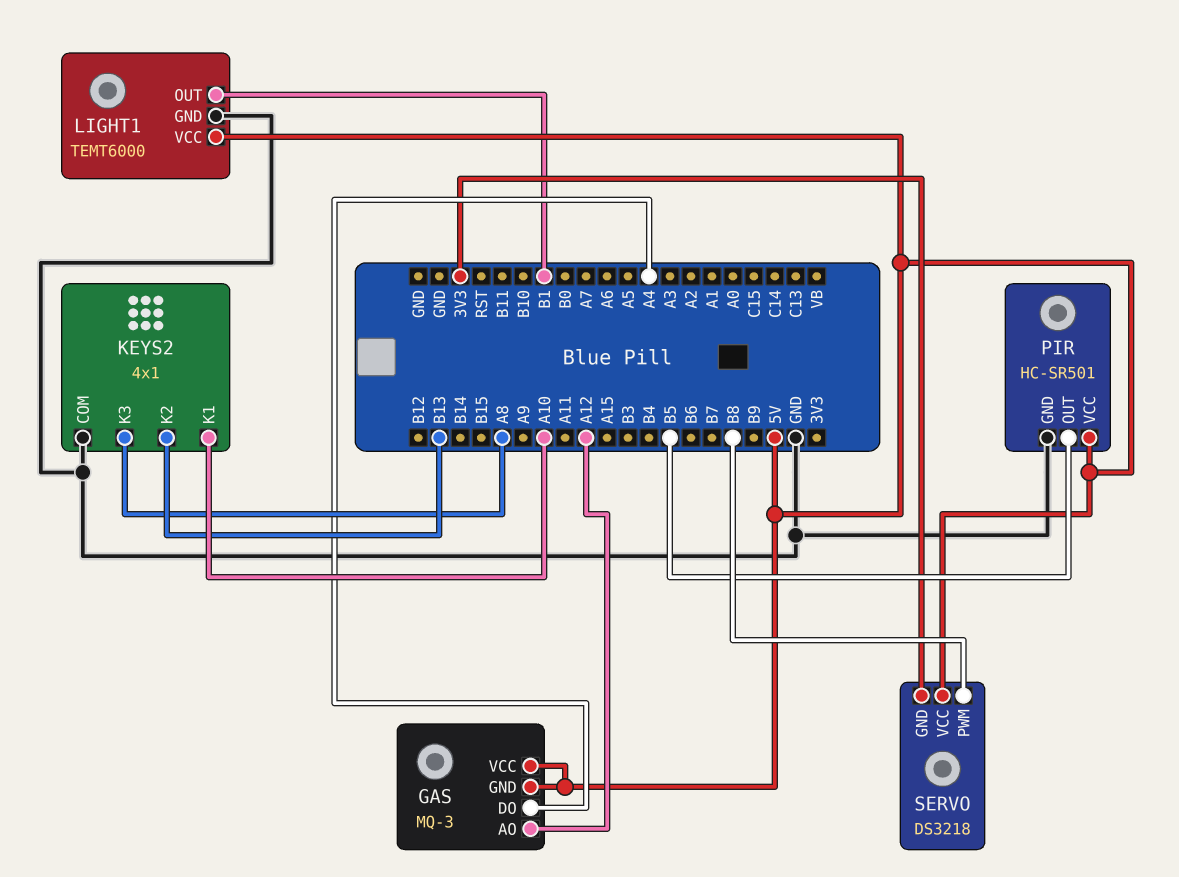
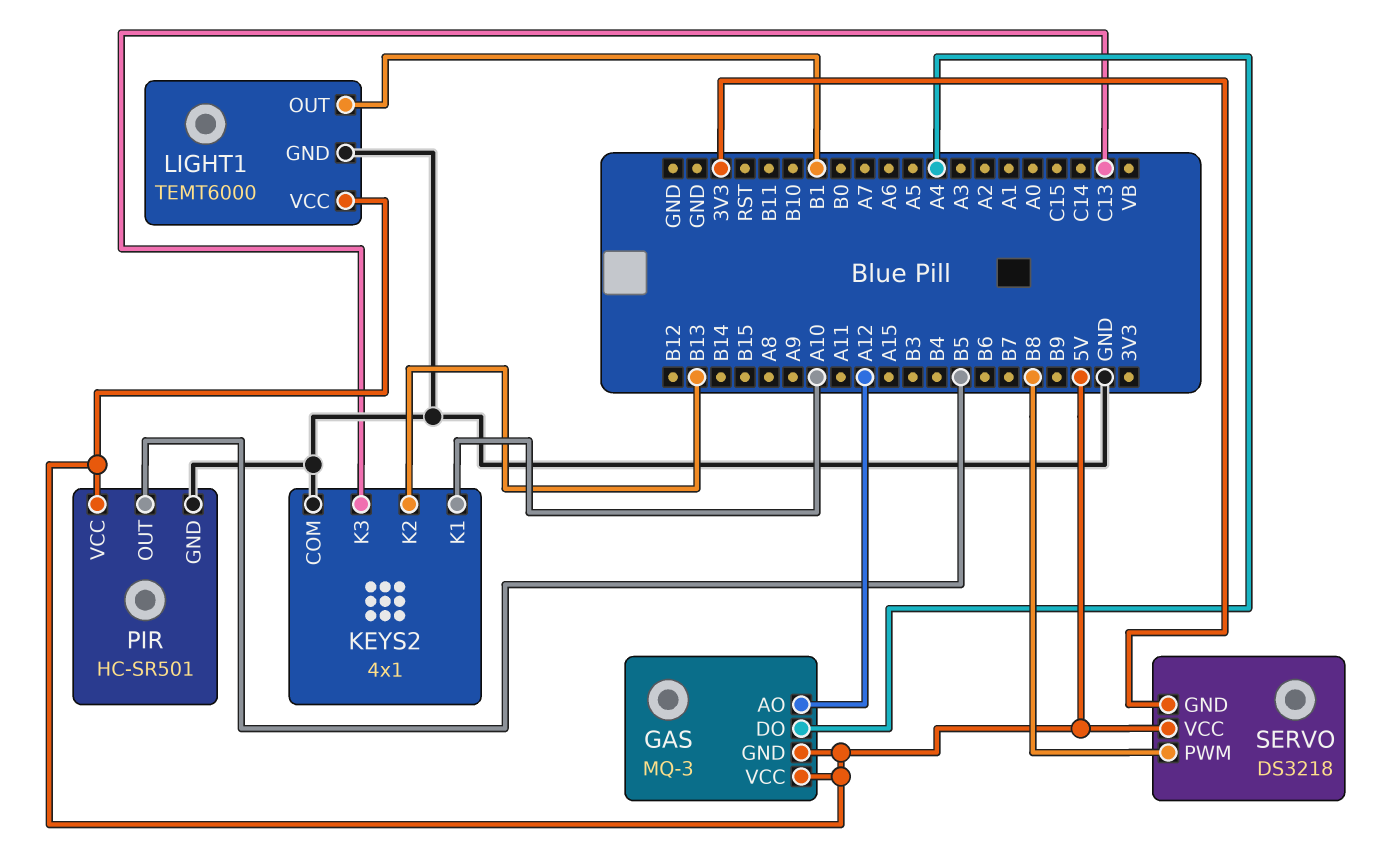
KEYS2 pin K3: A8 -> C13

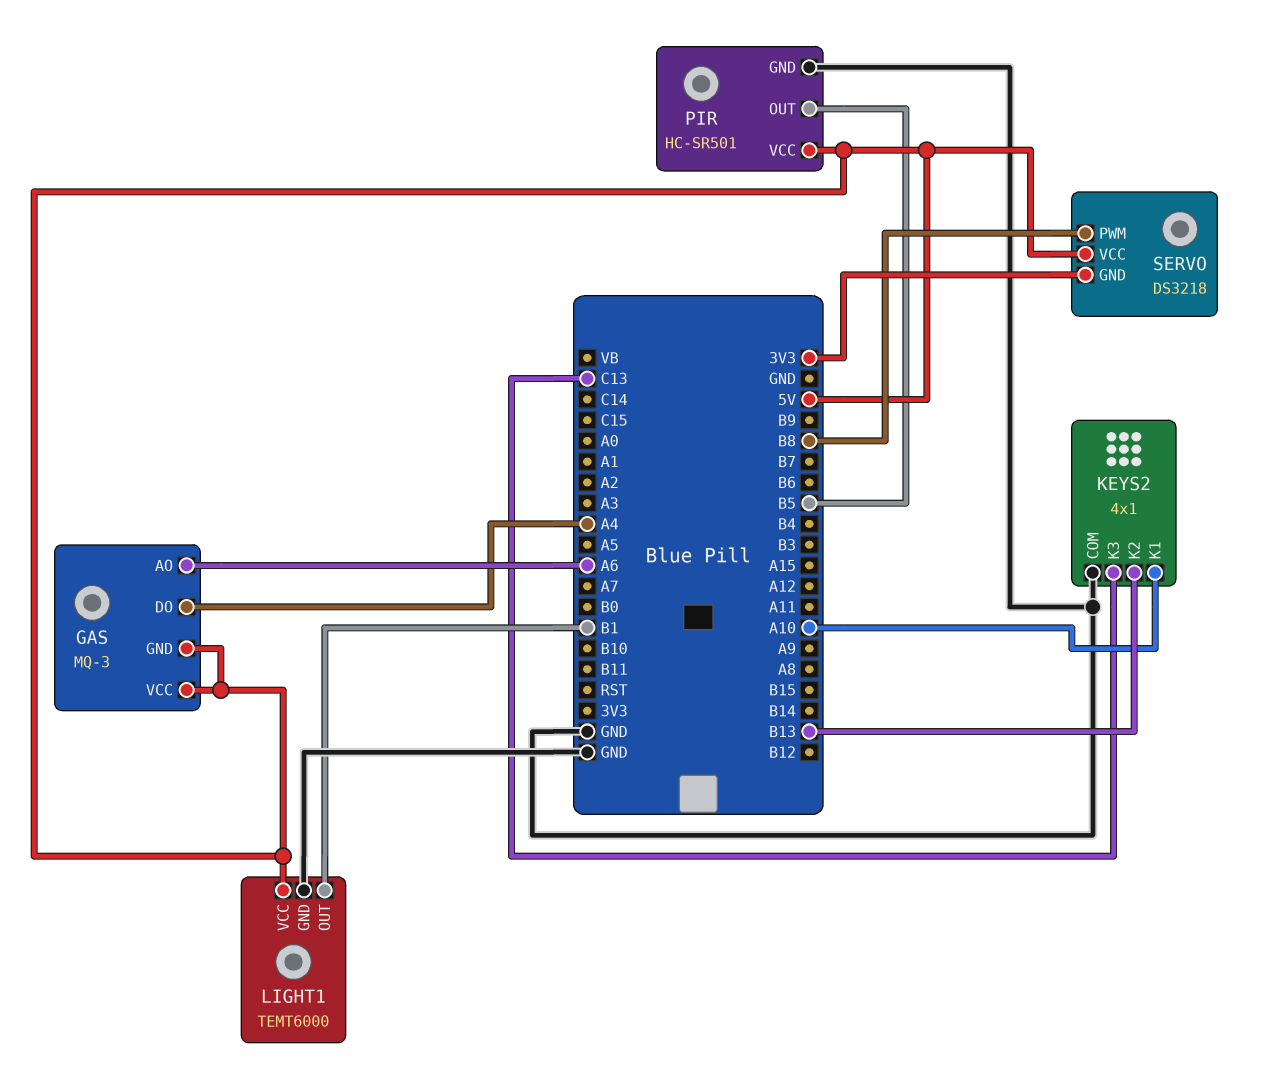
GAS pin AO: A12 -> A6

